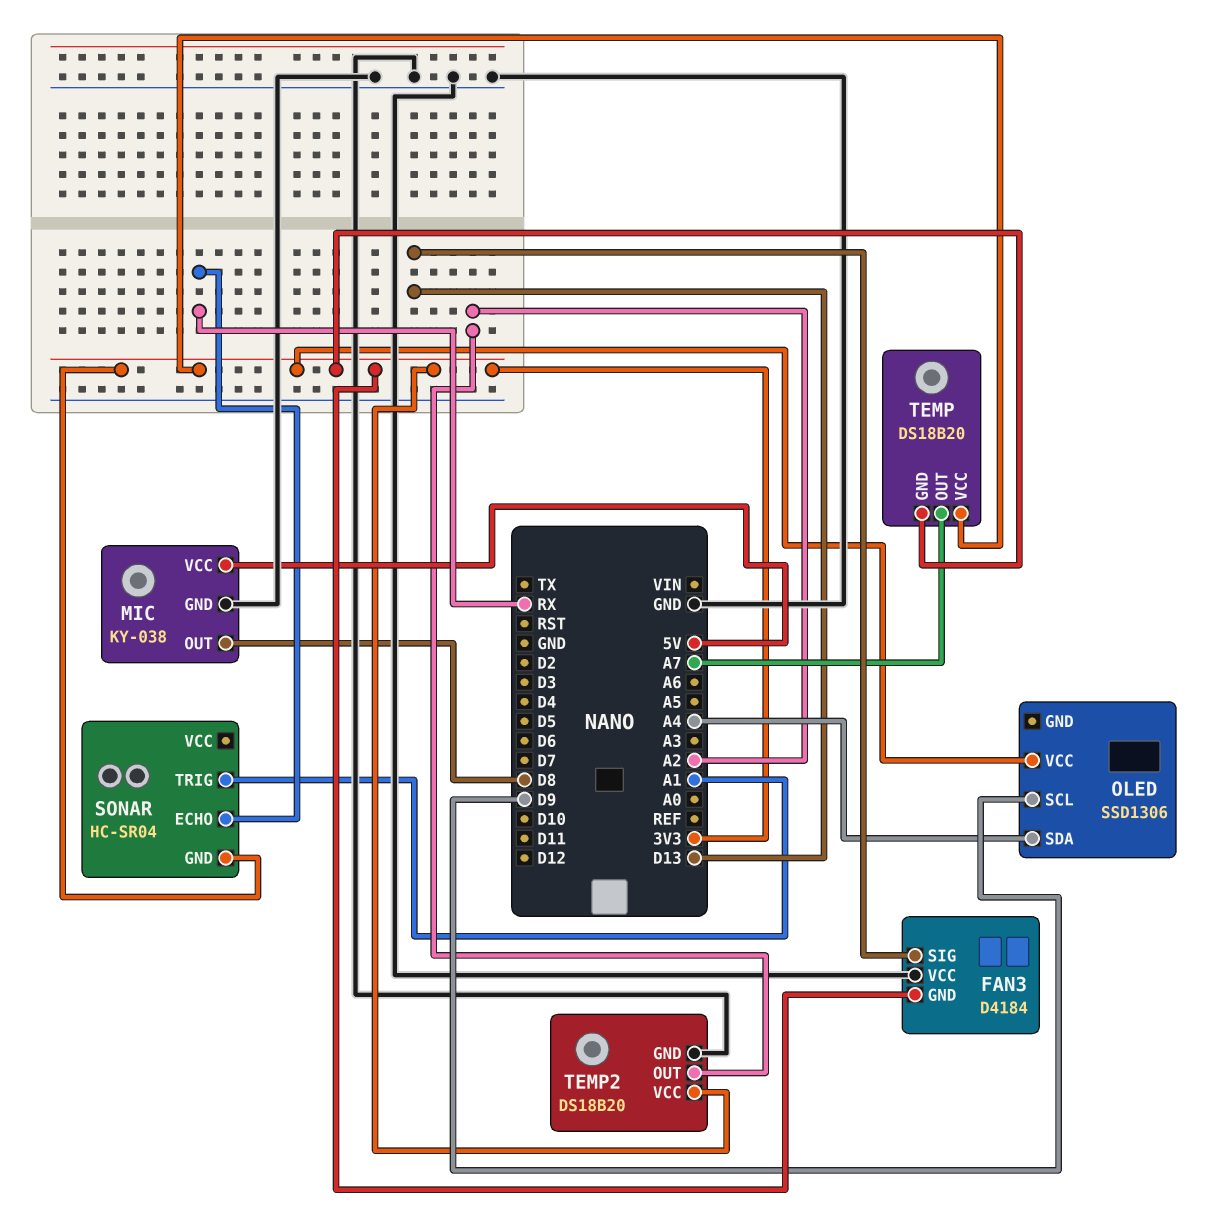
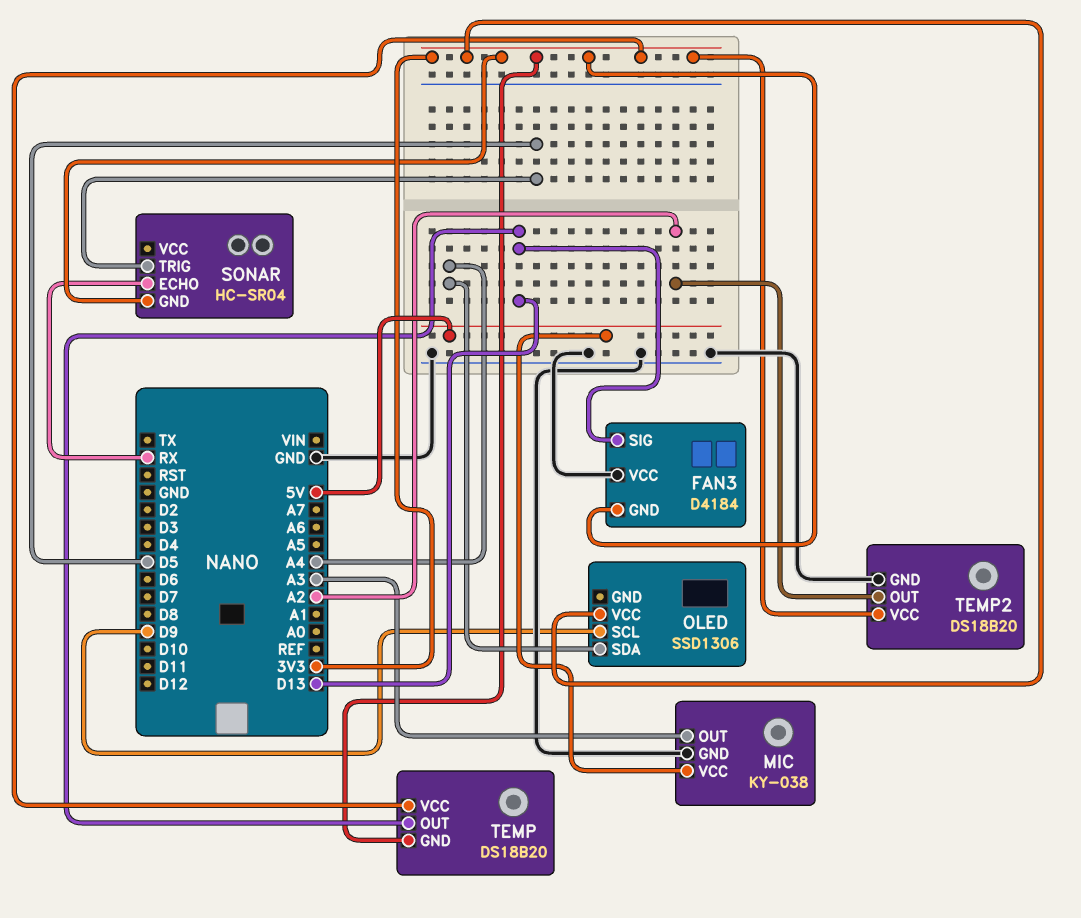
MIC pin OUT: D8 -> A3
SONAR pin TRIG: A1 -> D5
TEMP pin OUT: A7 -> D13

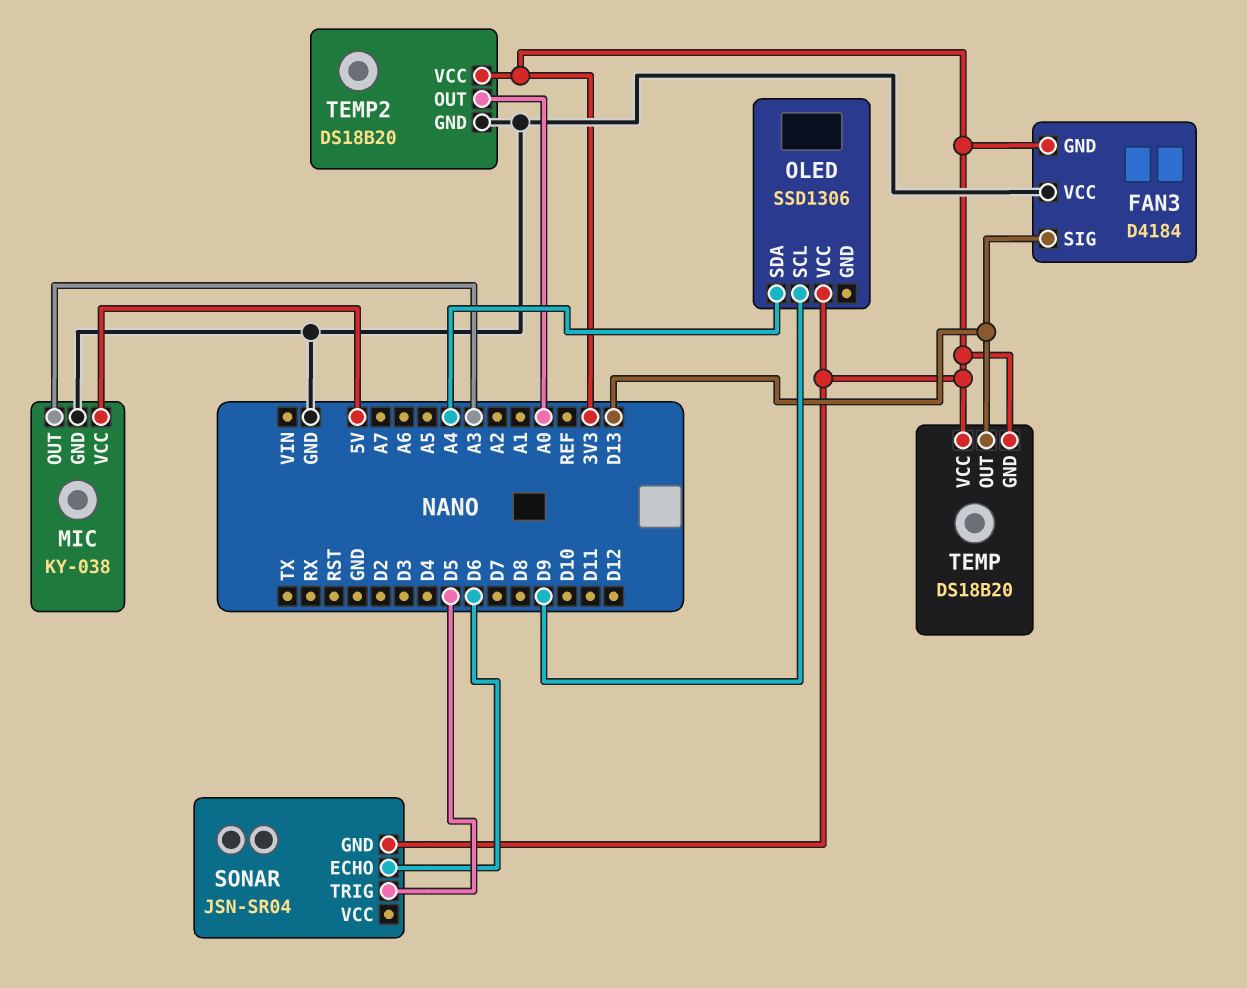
SONAR: HC-SR04 -> JSN-SR04
SONAR pin ECHO: RX -> D6
TEMP2 pin OUT: A2 -> A0

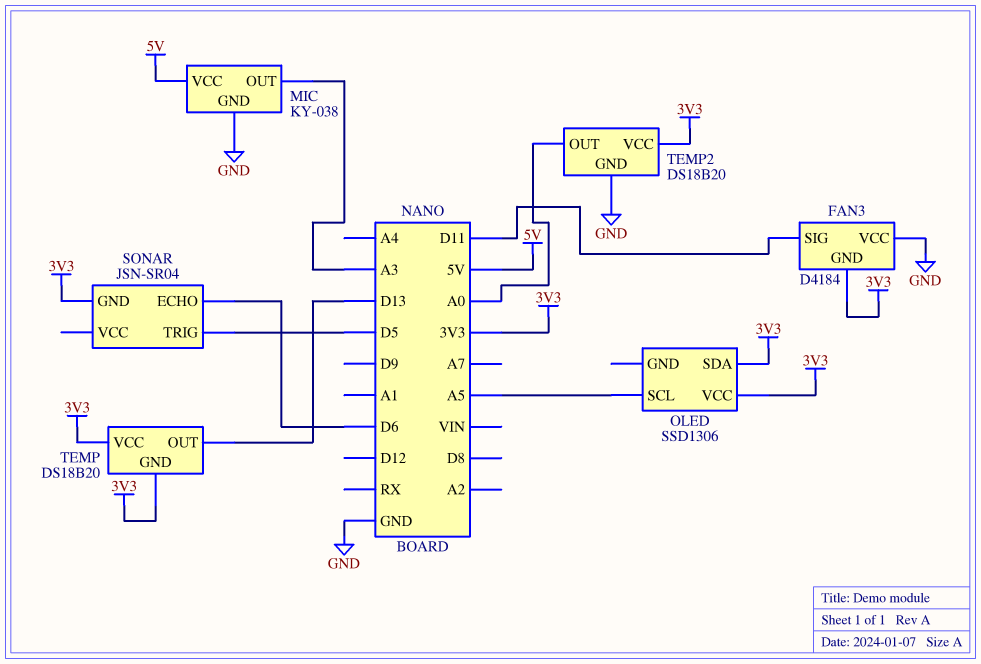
FAN3 pin SIG: D13 -> D11
OLED pin SCL: D9 -> A5
OLED pin SDA: A4 -> 3V3

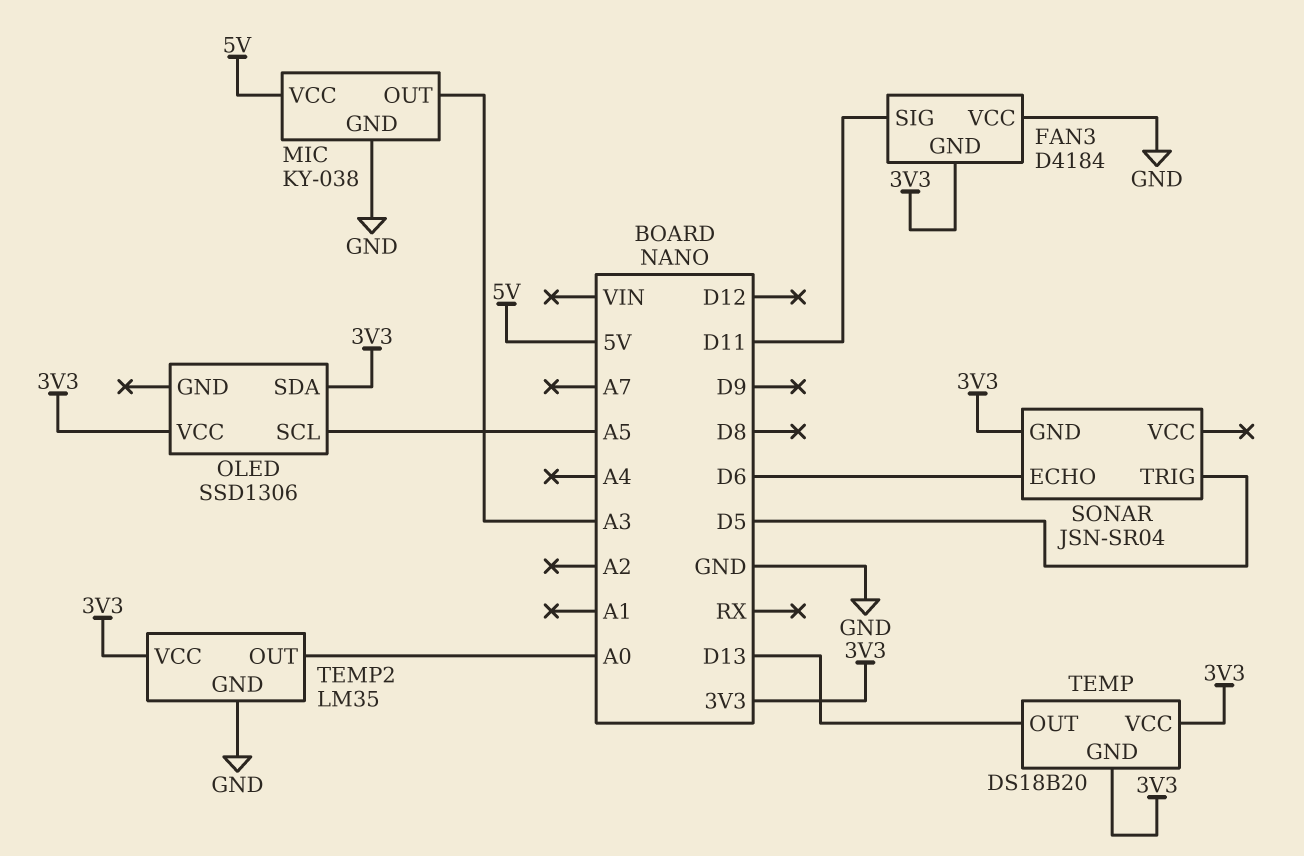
TEMP2: DS18B20 -> LM35

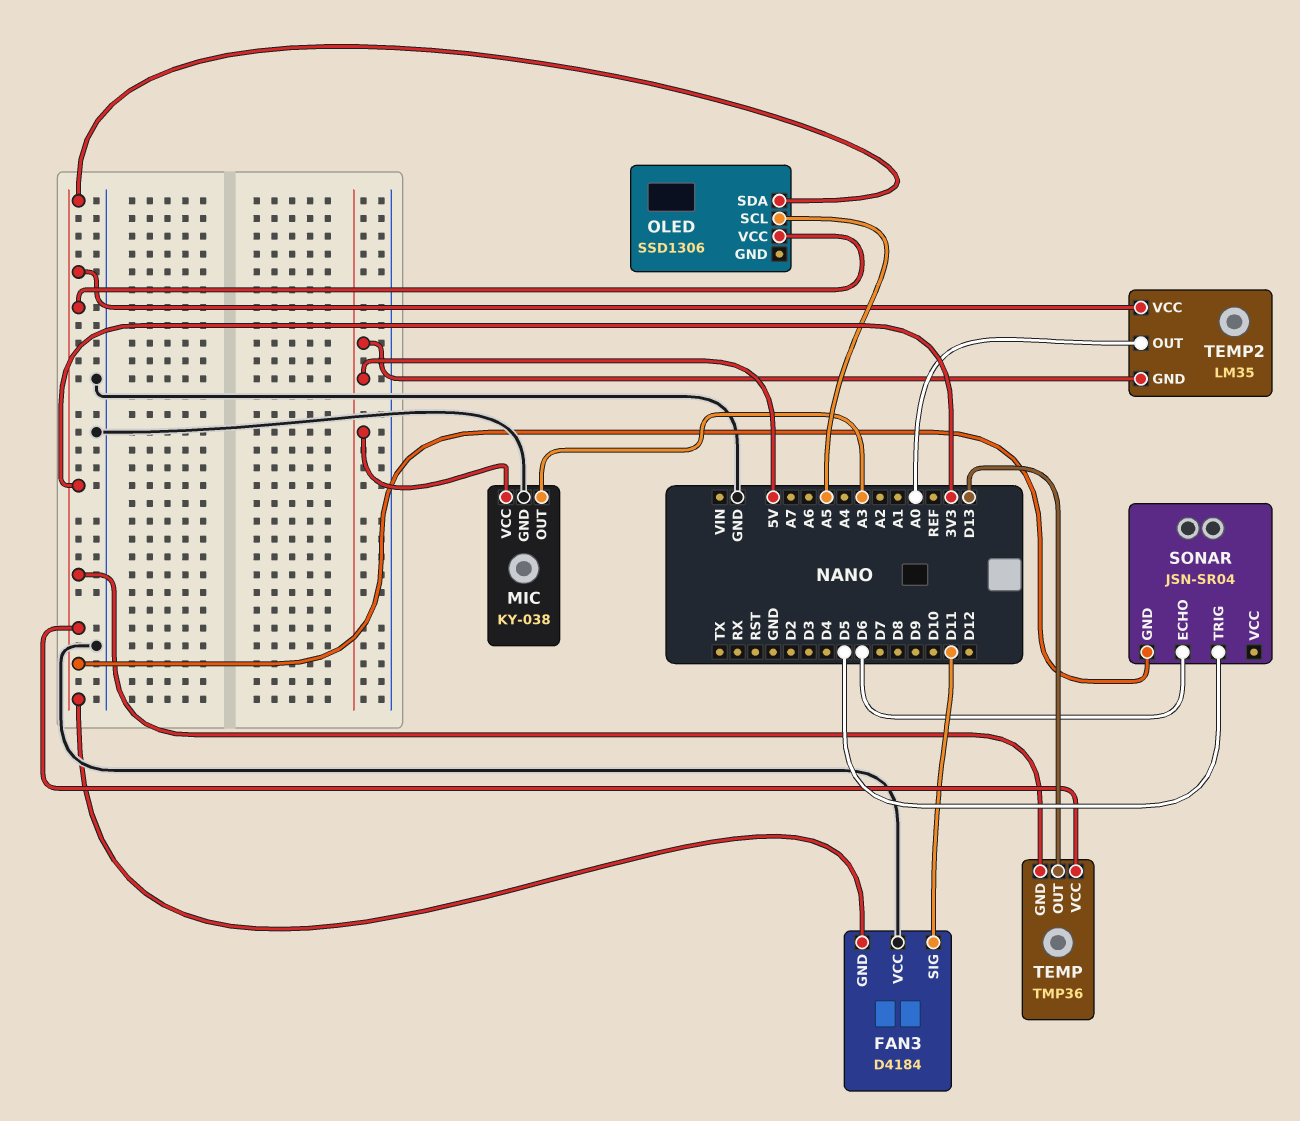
TEMP: DS18B20 -> TMP36
TEMP2 pin GND: GND -> 5V

